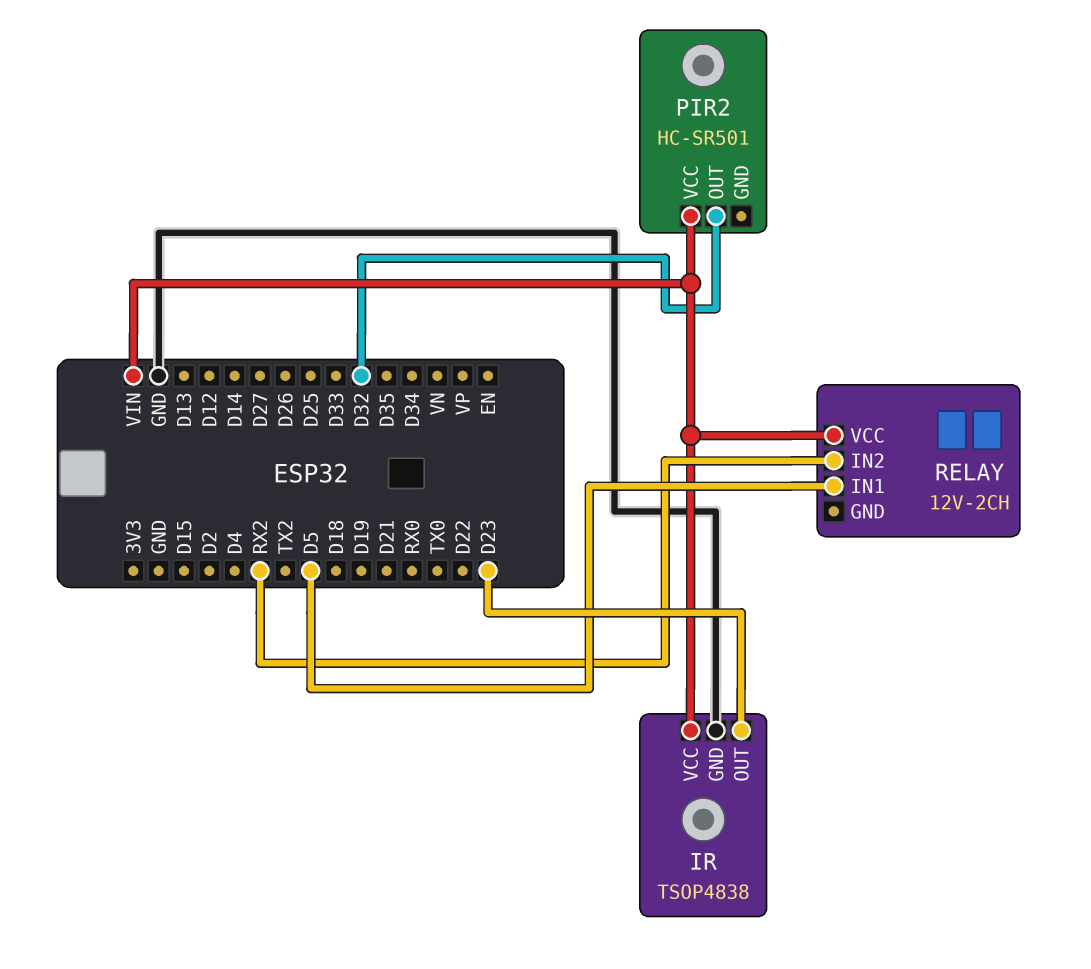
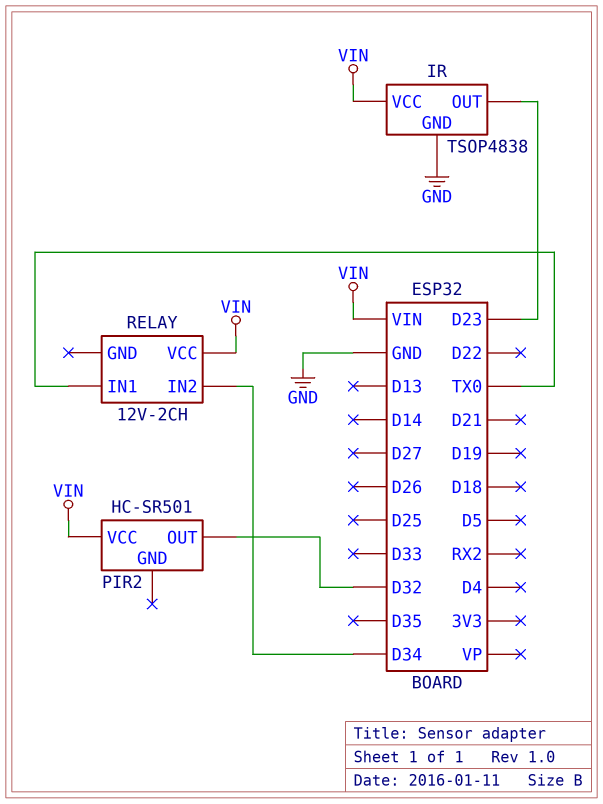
RELAY pin IN1: D5 -> TX0
RELAY pin IN2: RX2 -> D34

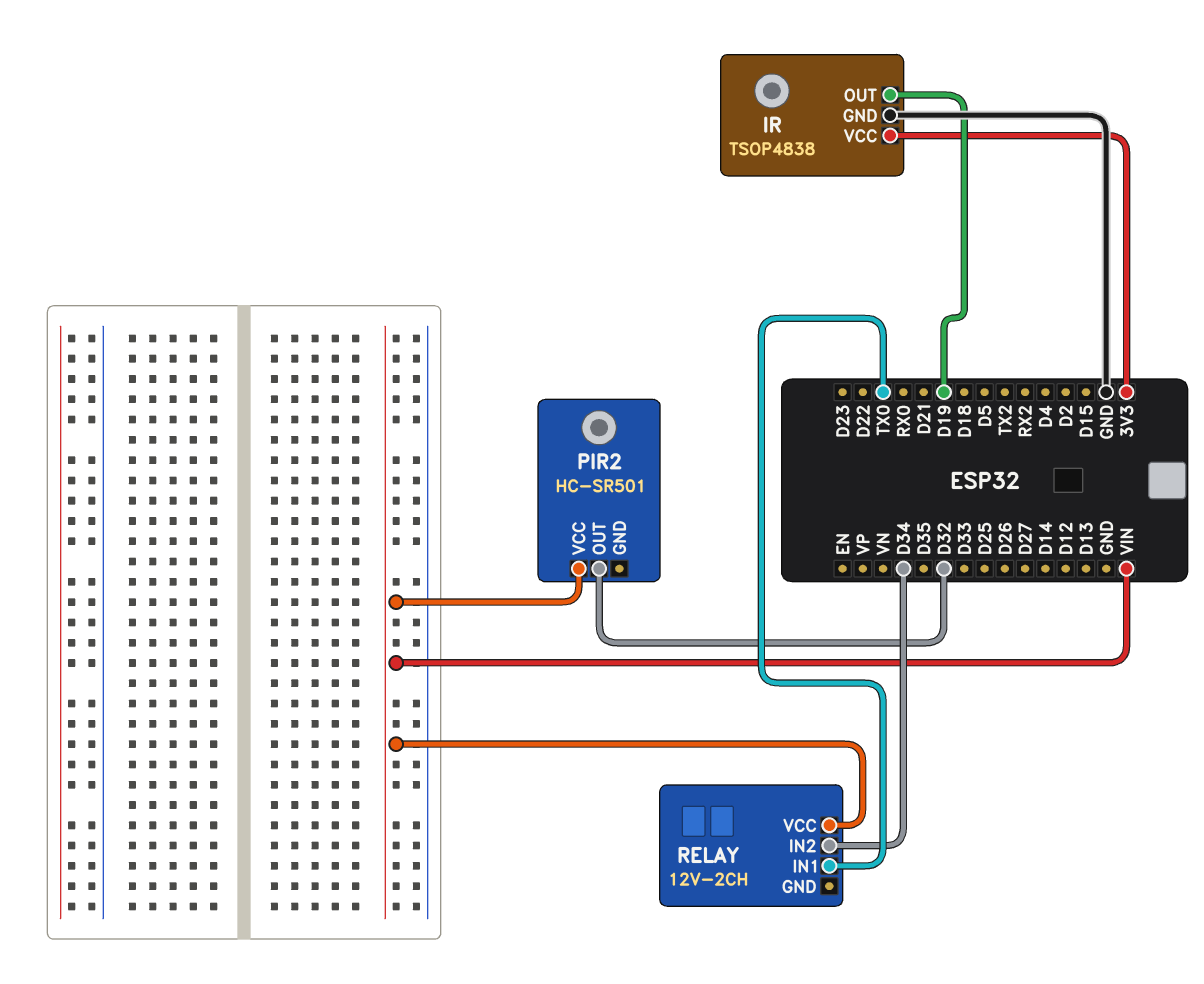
IR pin OUT: D23 -> D19
IR pin VCC: VIN -> 3V3

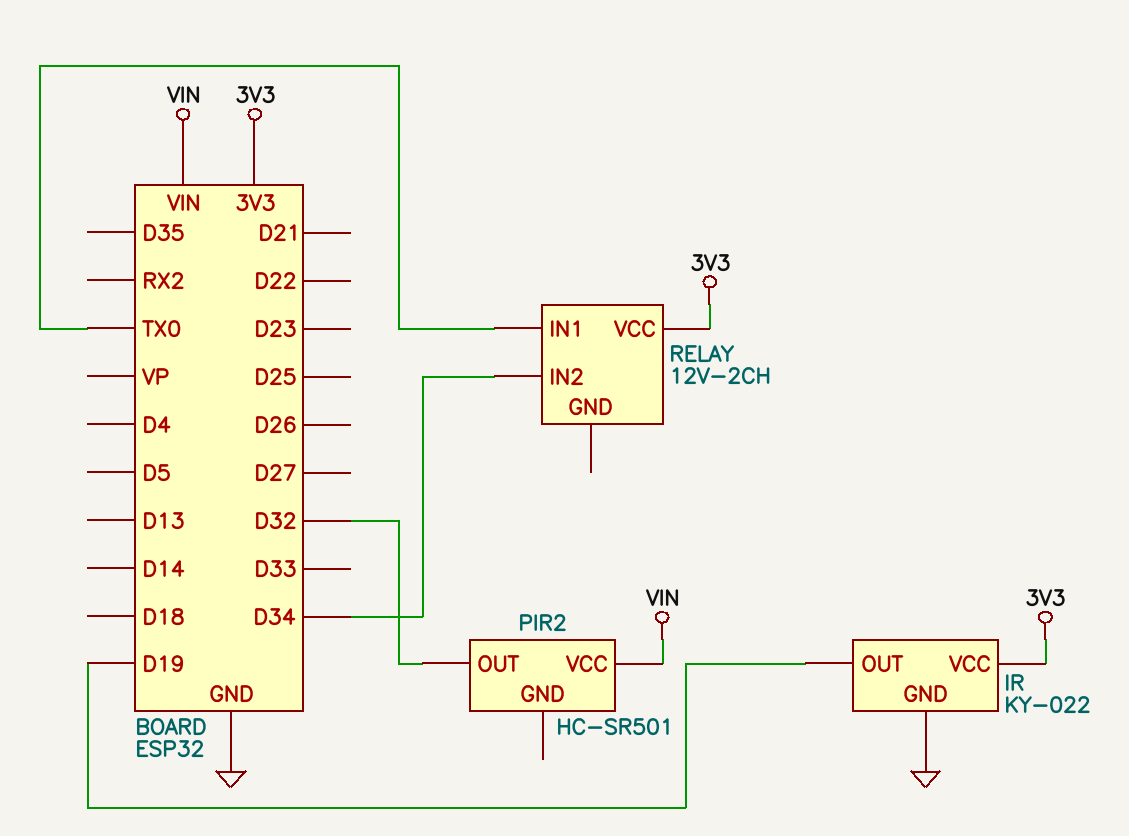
IR: TSOP4838 -> KY-022
RELAY pin VCC: VIN -> 3V3

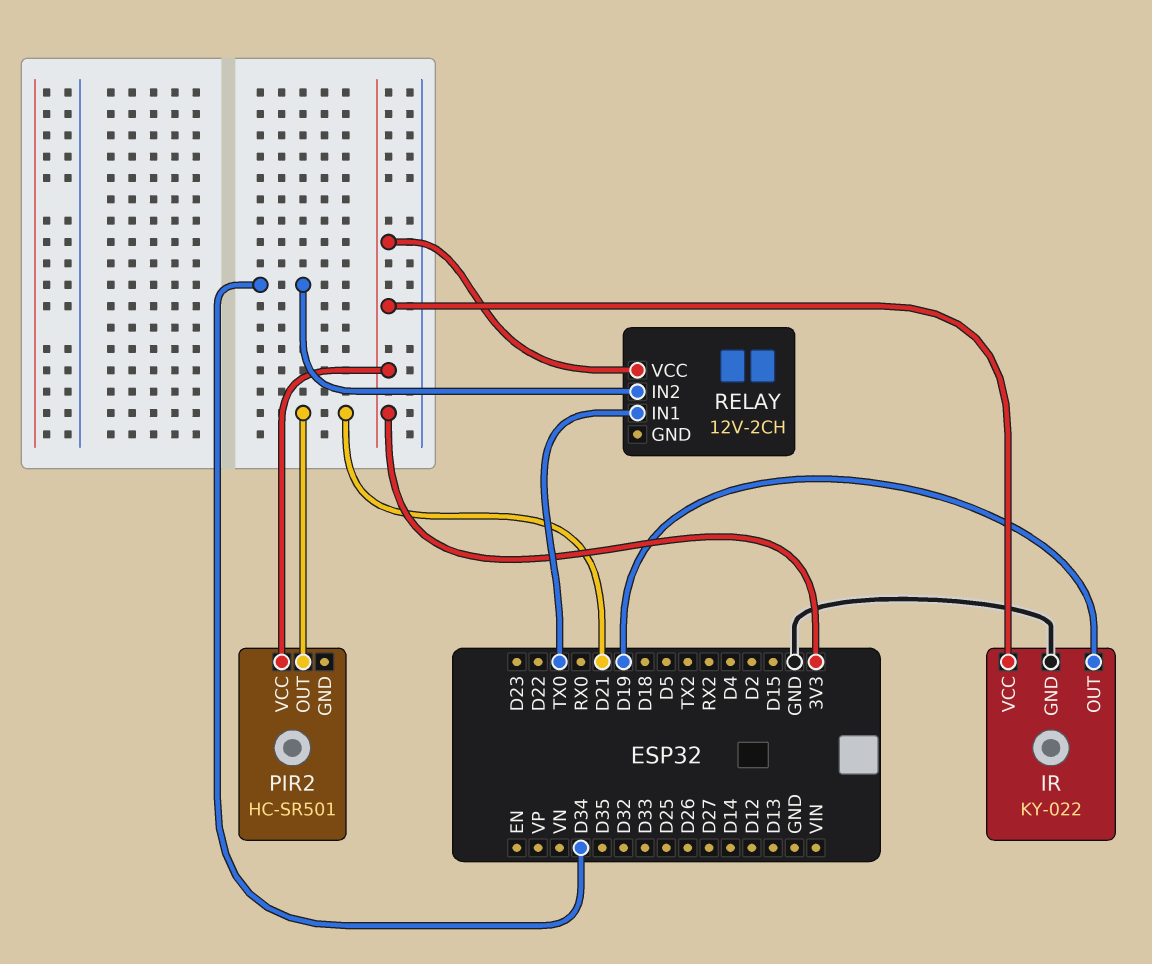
PIR2 pin OUT: D32 -> D21
PIR2 pin VCC: VIN -> 3V3

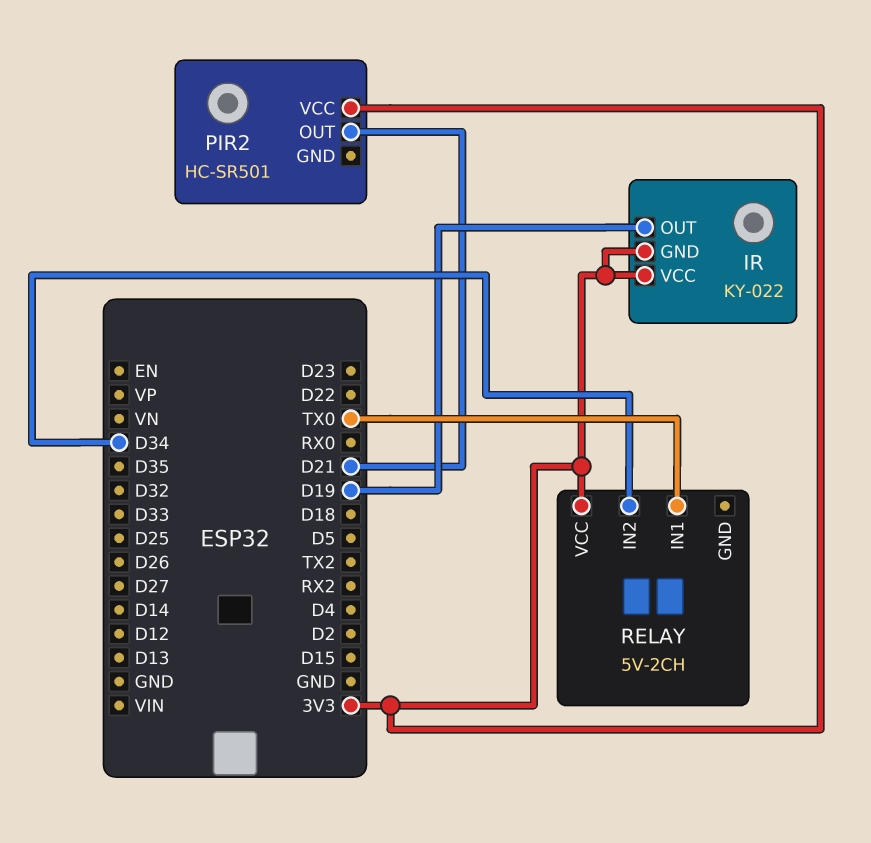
IR pin GND: GND -> 3V3
RELAY: 12V-2CH -> 5V-2CH

